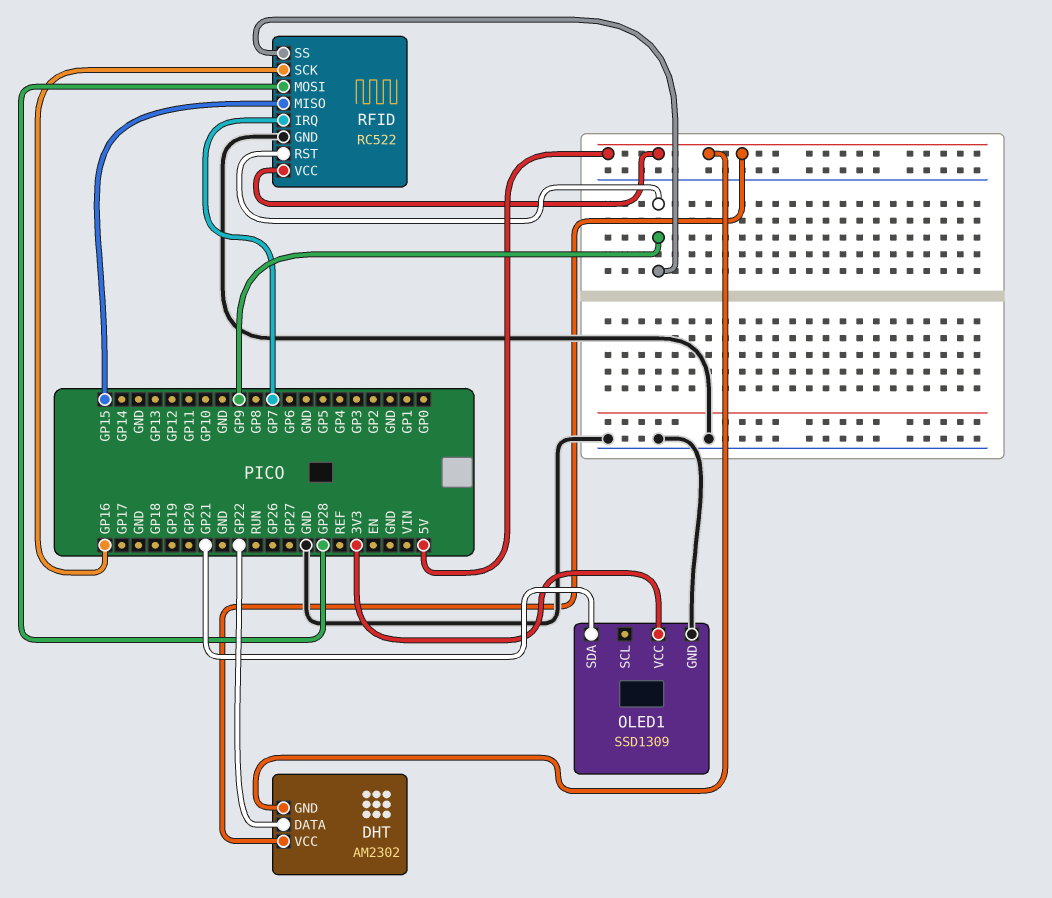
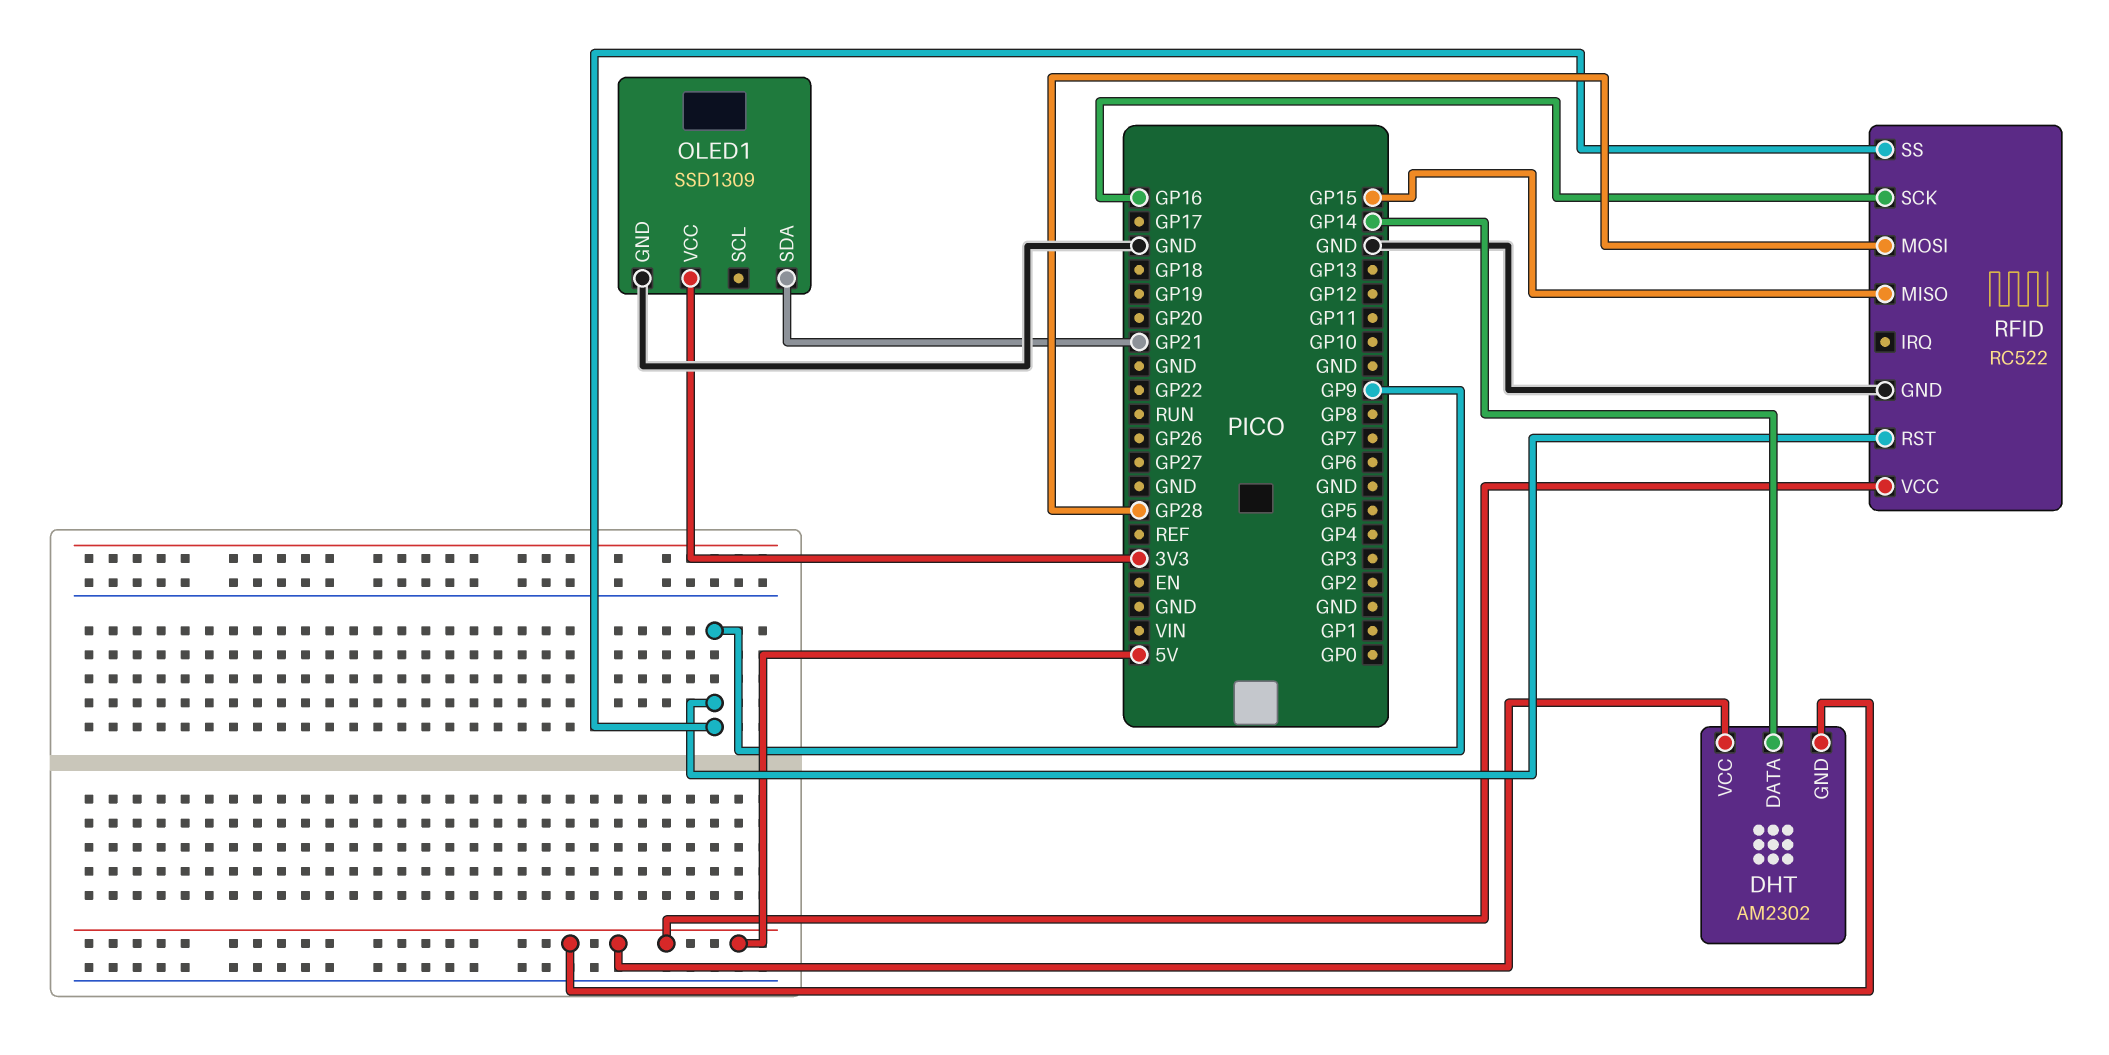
DHT pin DATA: GP22 -> GP14
RFID pin IRQ: GP7 -> none

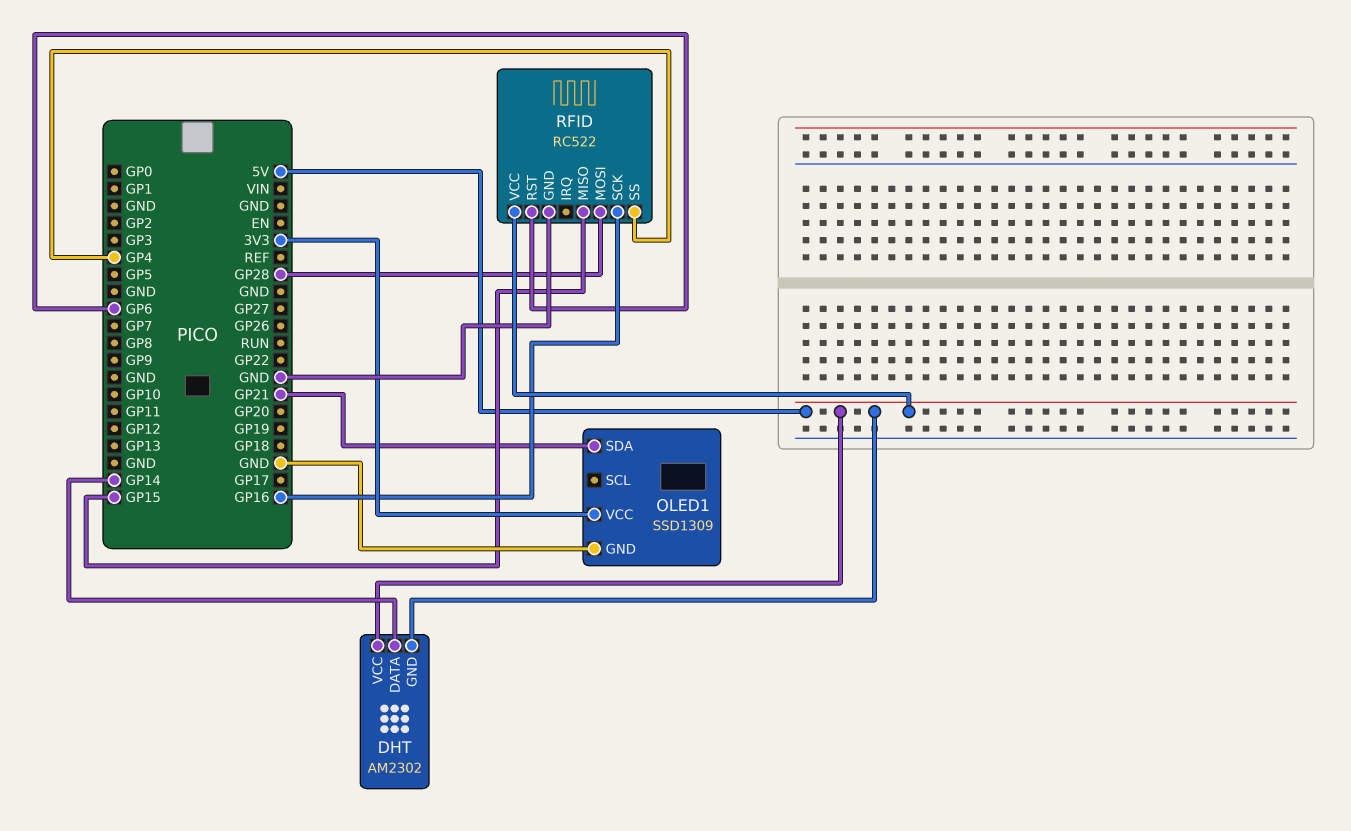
RFID pin RST: GP9 -> GP6
RFID pin SS: GP9 -> GP4

